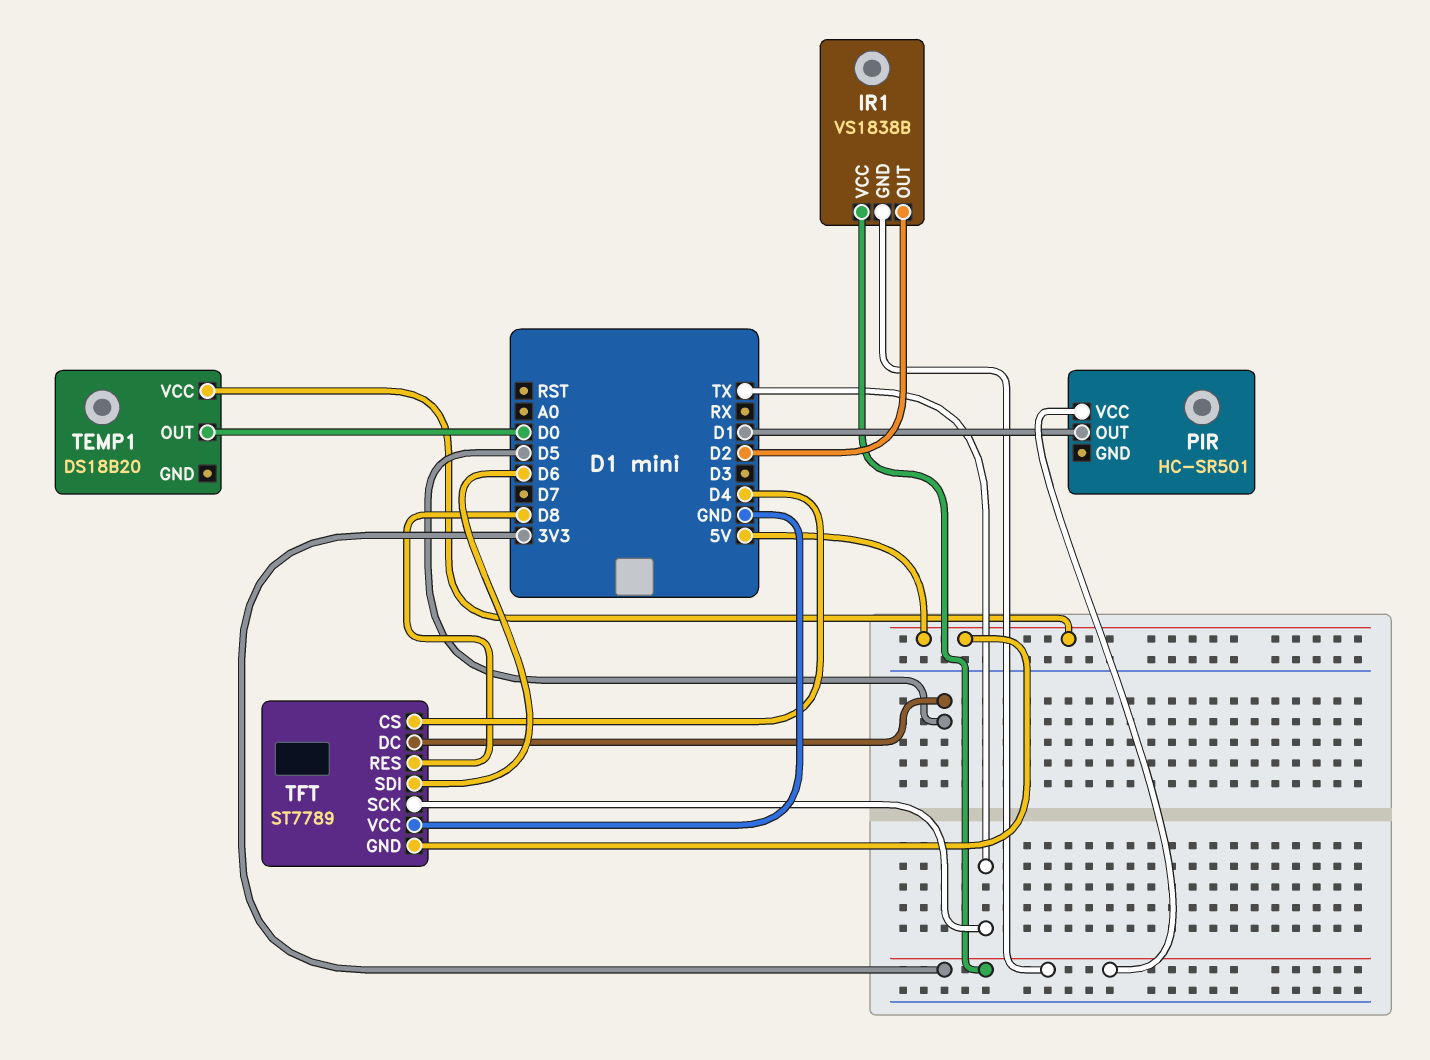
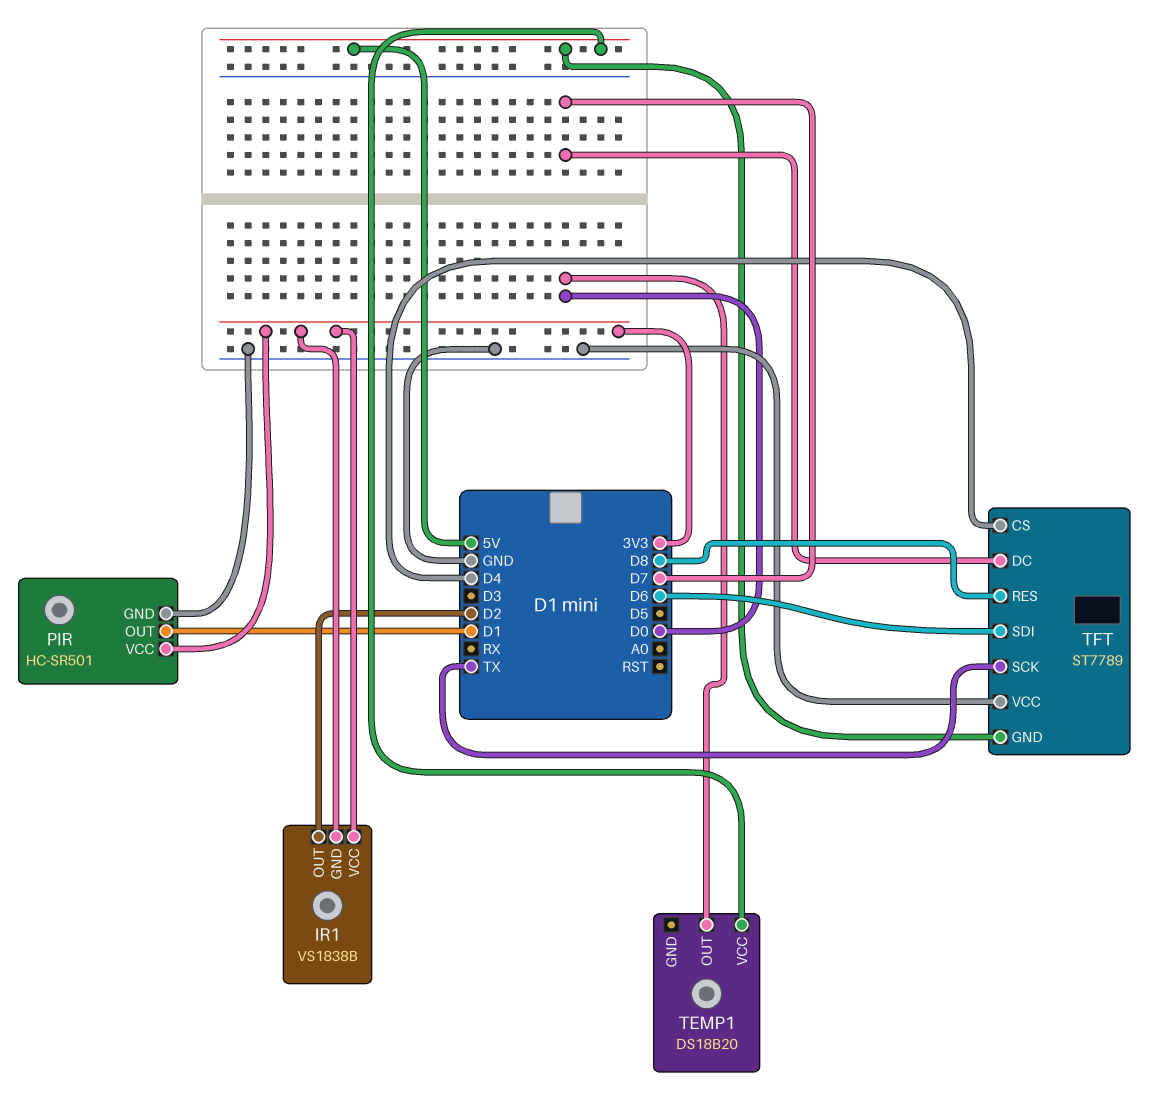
PIR pin GND: none -> GND
TFT pin DC: D5 -> D7

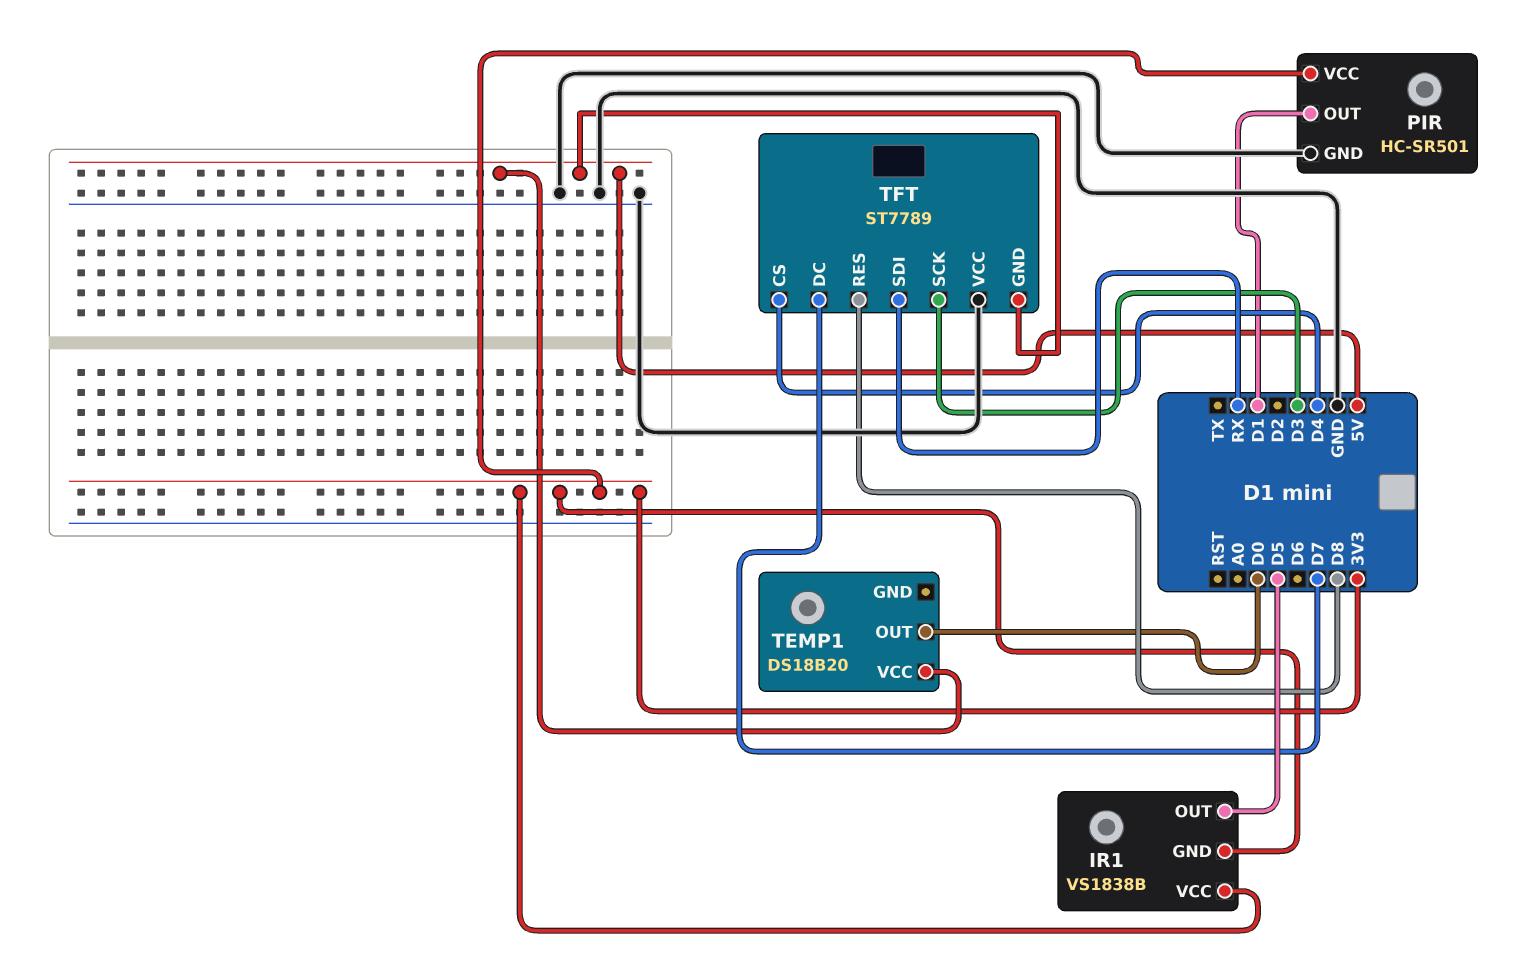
IR1 pin OUT: D2 -> D5
TFT pin SCK: TX -> D3
TFT pin SDI: D6 -> RX

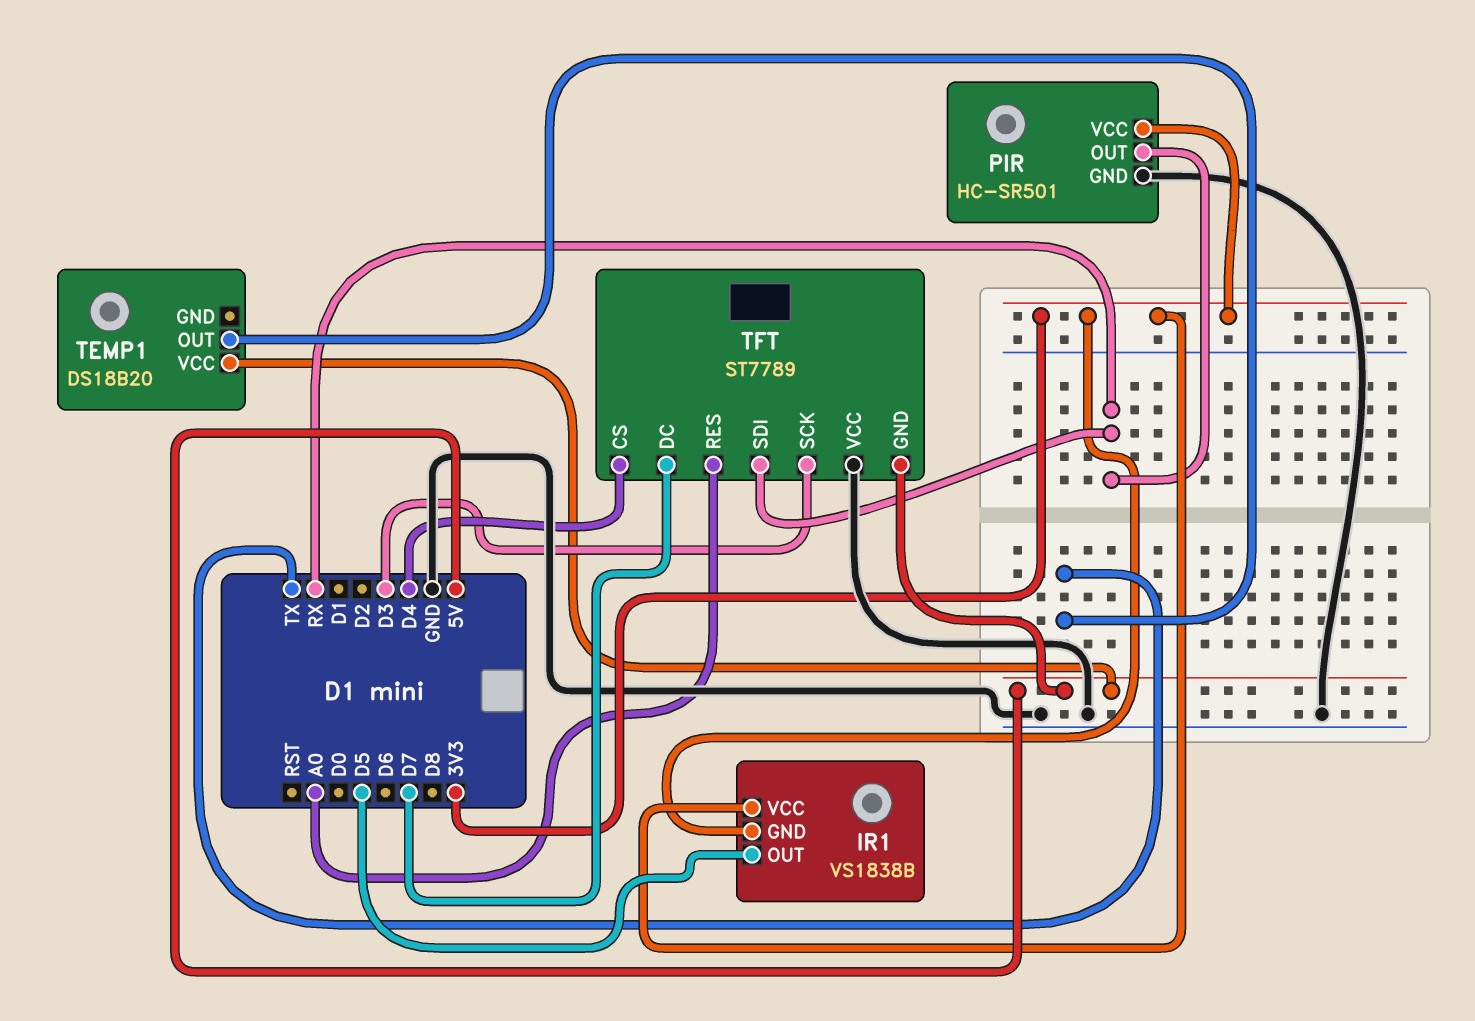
PIR pin OUT: D1 -> RX
TEMP1 pin OUT: D0 -> TX
TFT pin RES: D8 -> A0

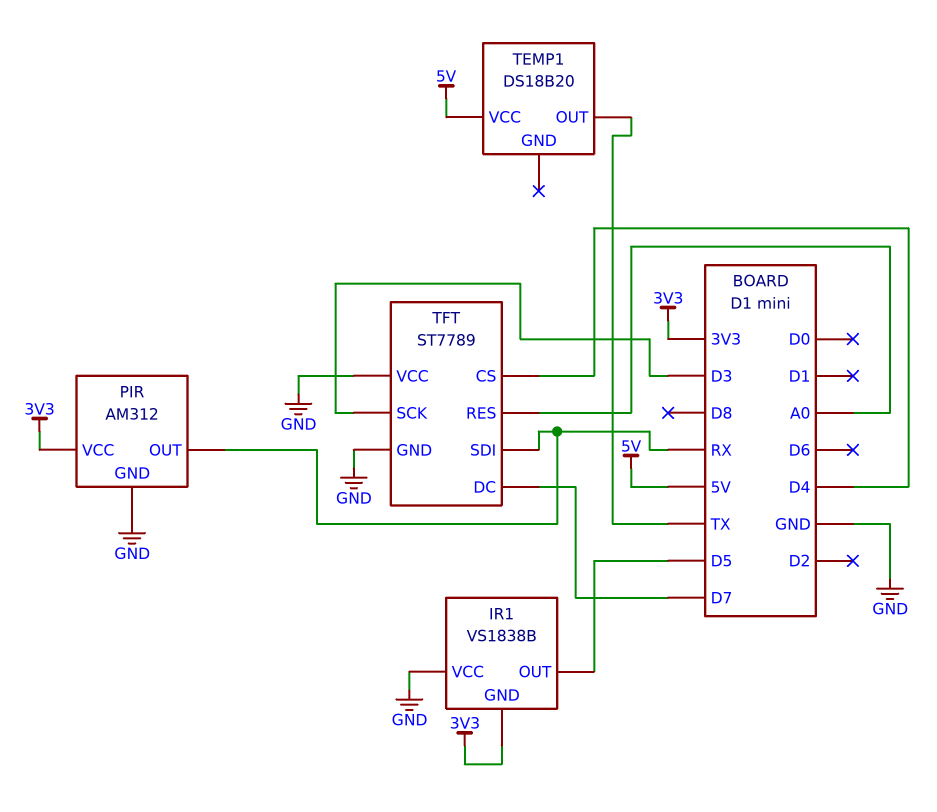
IR1 pin VCC: 3V3 -> GND
PIR: HC-SR501 -> AM312
TFT pin GND: 5V -> GND

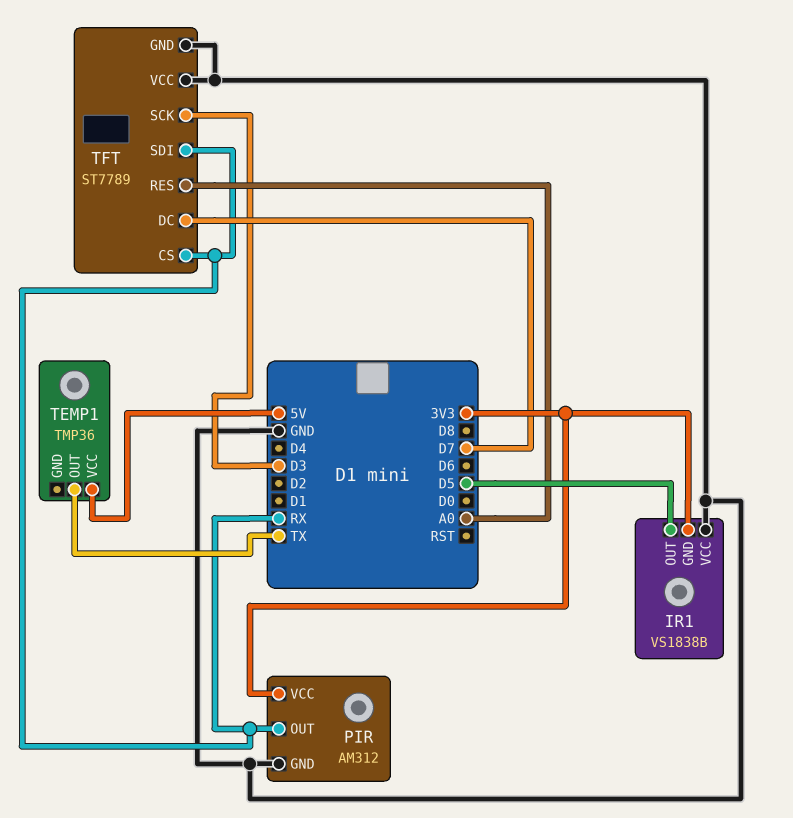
TEMP1: DS18B20 -> TMP36
TFT pin CS: D4 -> RX

